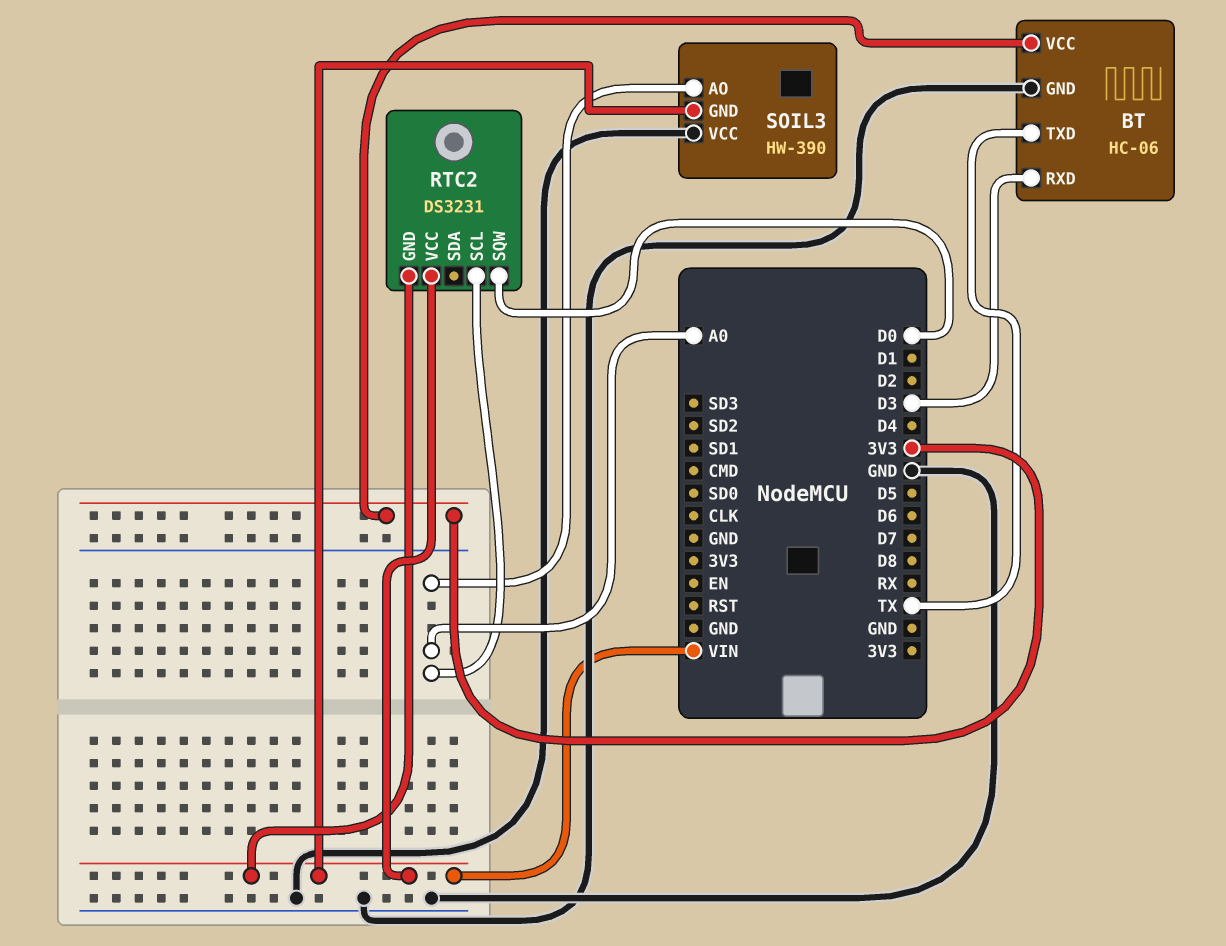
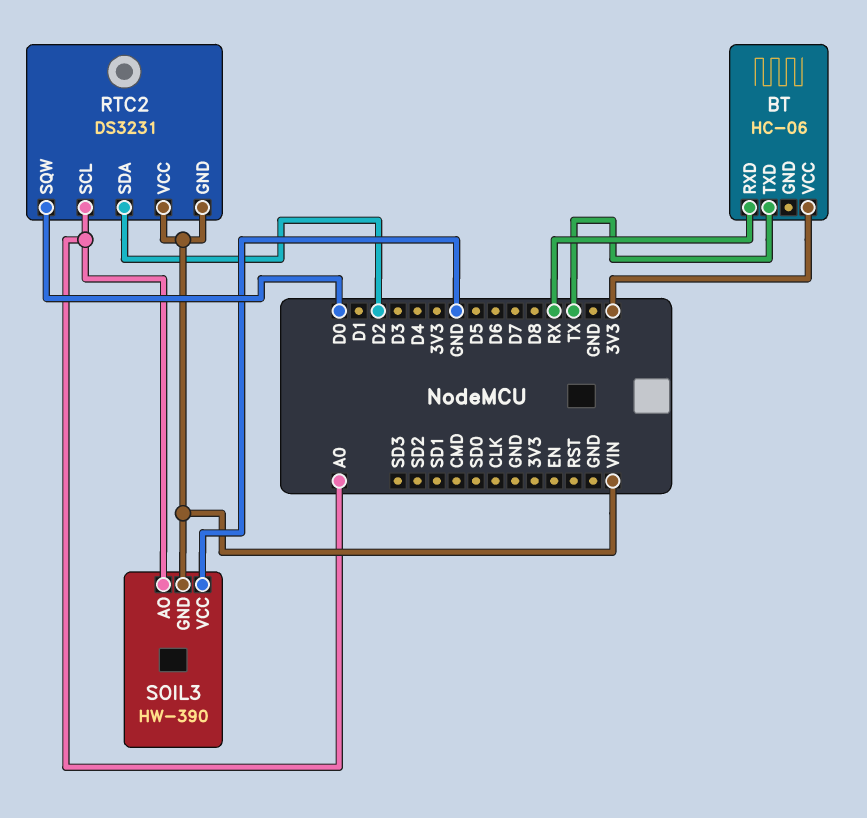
BT pin GND: GND -> none
BT pin RXD: D3 -> RX
RTC2 pin SDA: none -> D2

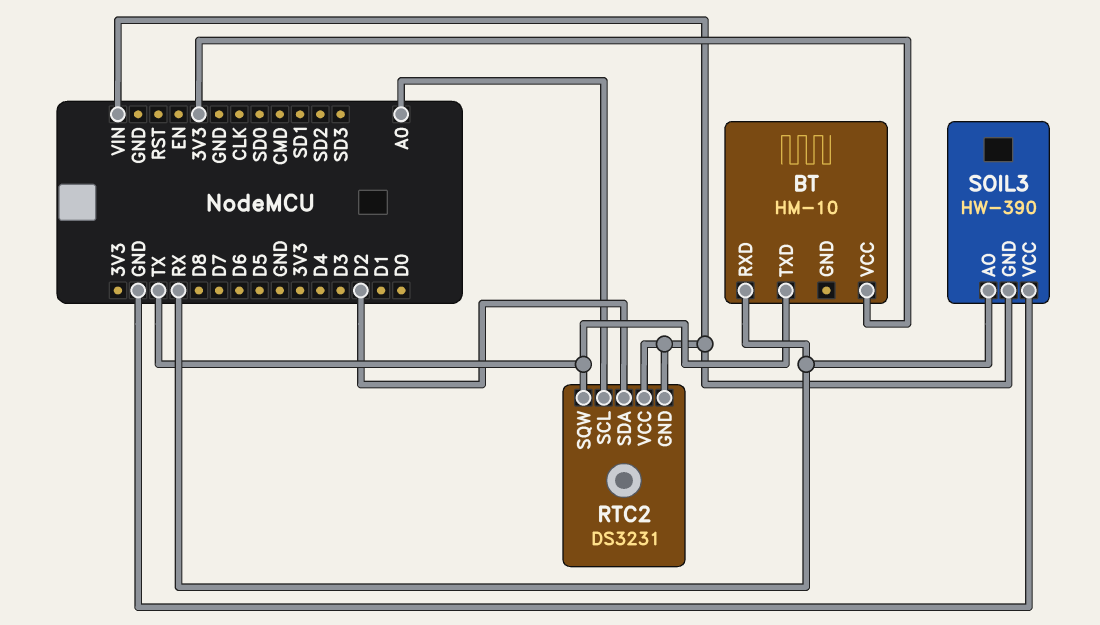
BT: HC-06 -> HM-10
RTC2 pin SQW: D0 -> TX
SOIL3 pin AO: A0 -> RX

